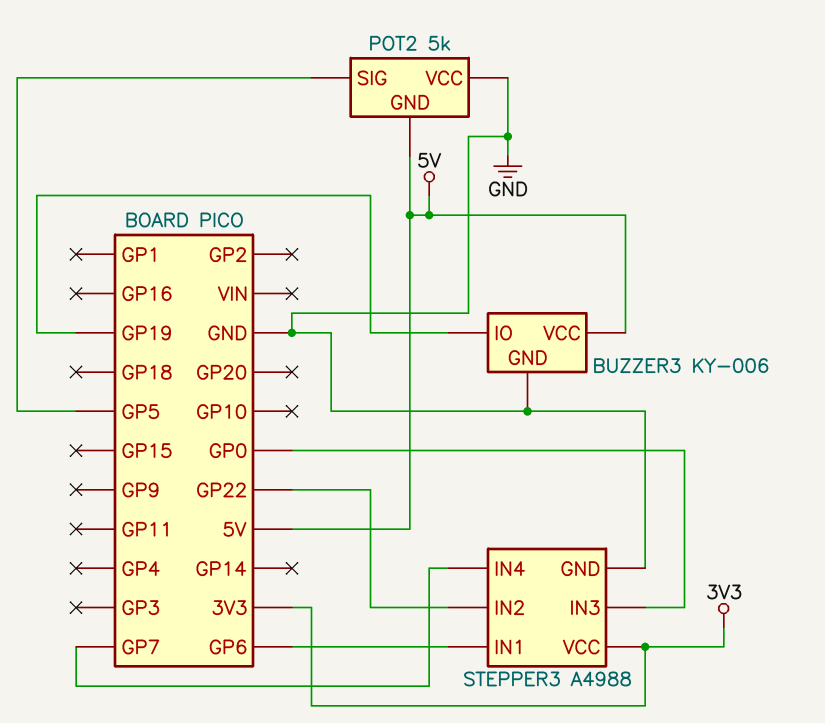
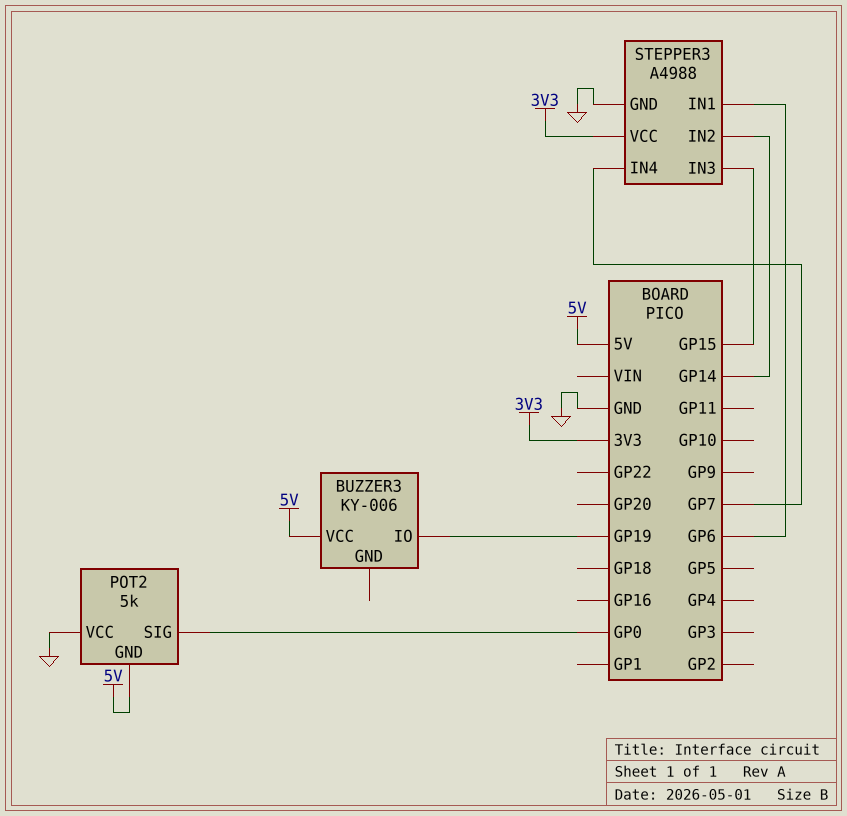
BUZZER3 pin GND: GND -> none
POT2 pin SIG: GP5 -> GP0
STEPPER3 pin IN2: GP22 -> GP14
STEPPER3 pin IN3: GP0 -> GP15

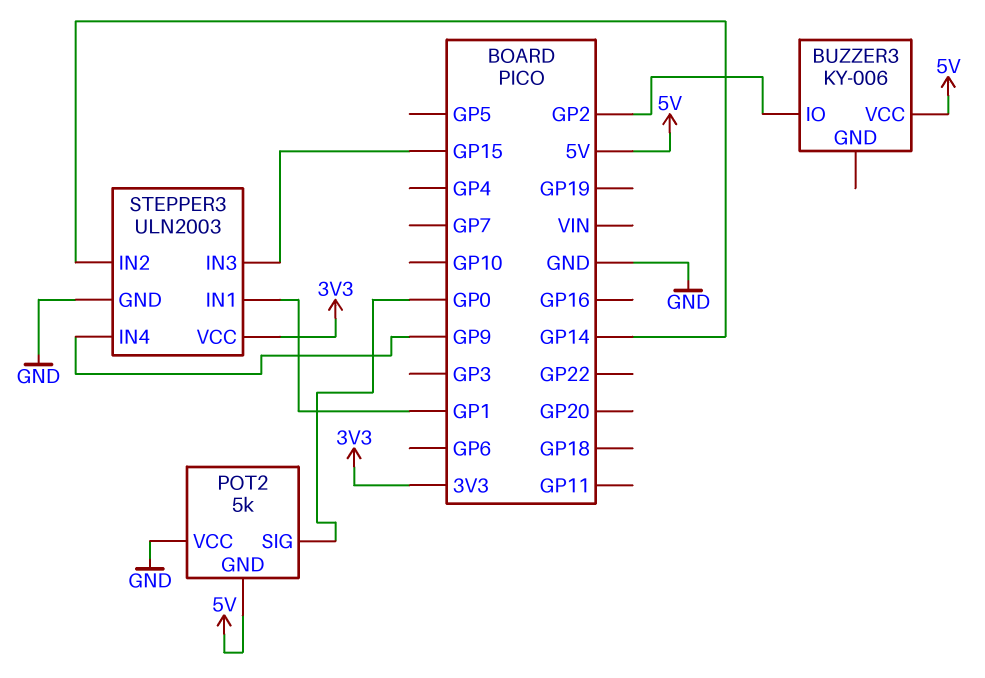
BUZZER3 pin IO: GP19 -> GP2
STEPPER3: A4988 -> ULN2003
STEPPER3 pin IN1: GP6 -> GP1
STEPPER3 pin IN4: GP7 -> GP9

